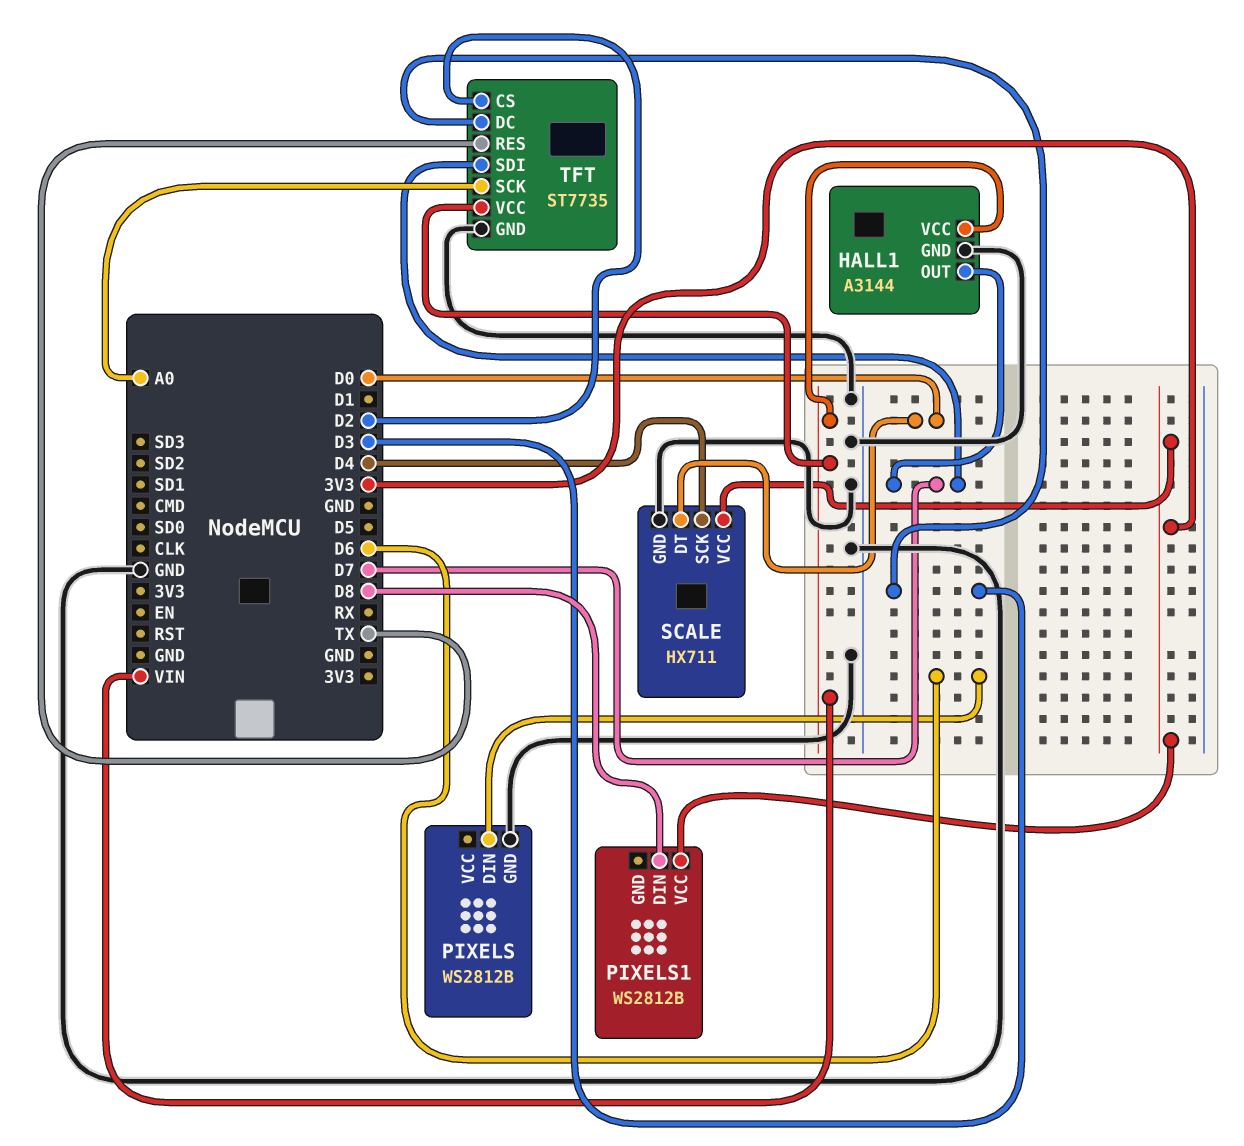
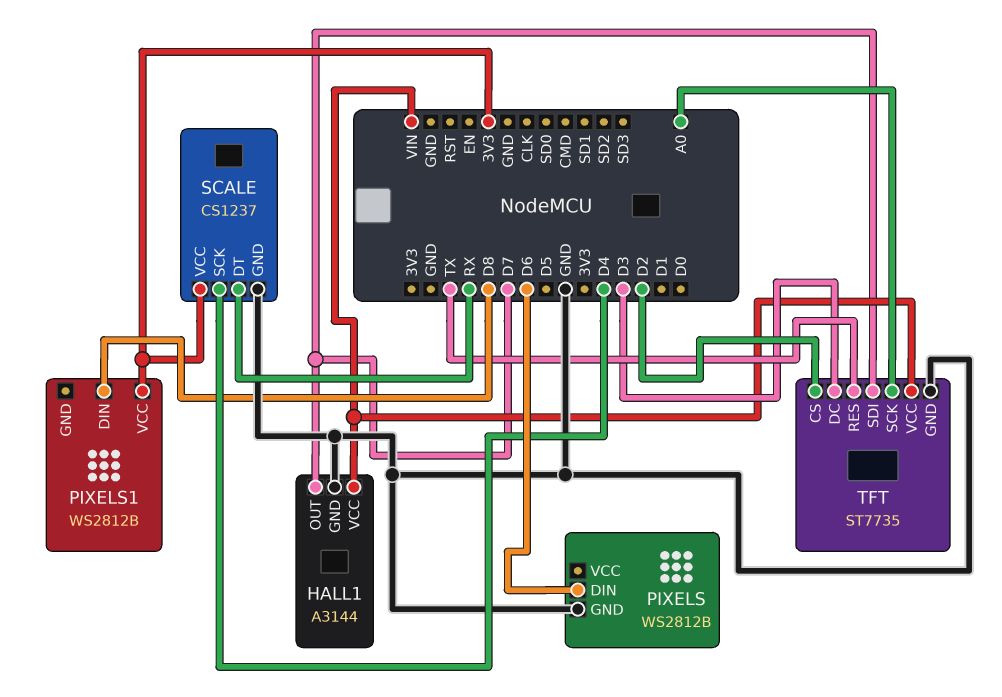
SCALE: HX711 -> CS1237
SCALE pin DT: D0 -> RX

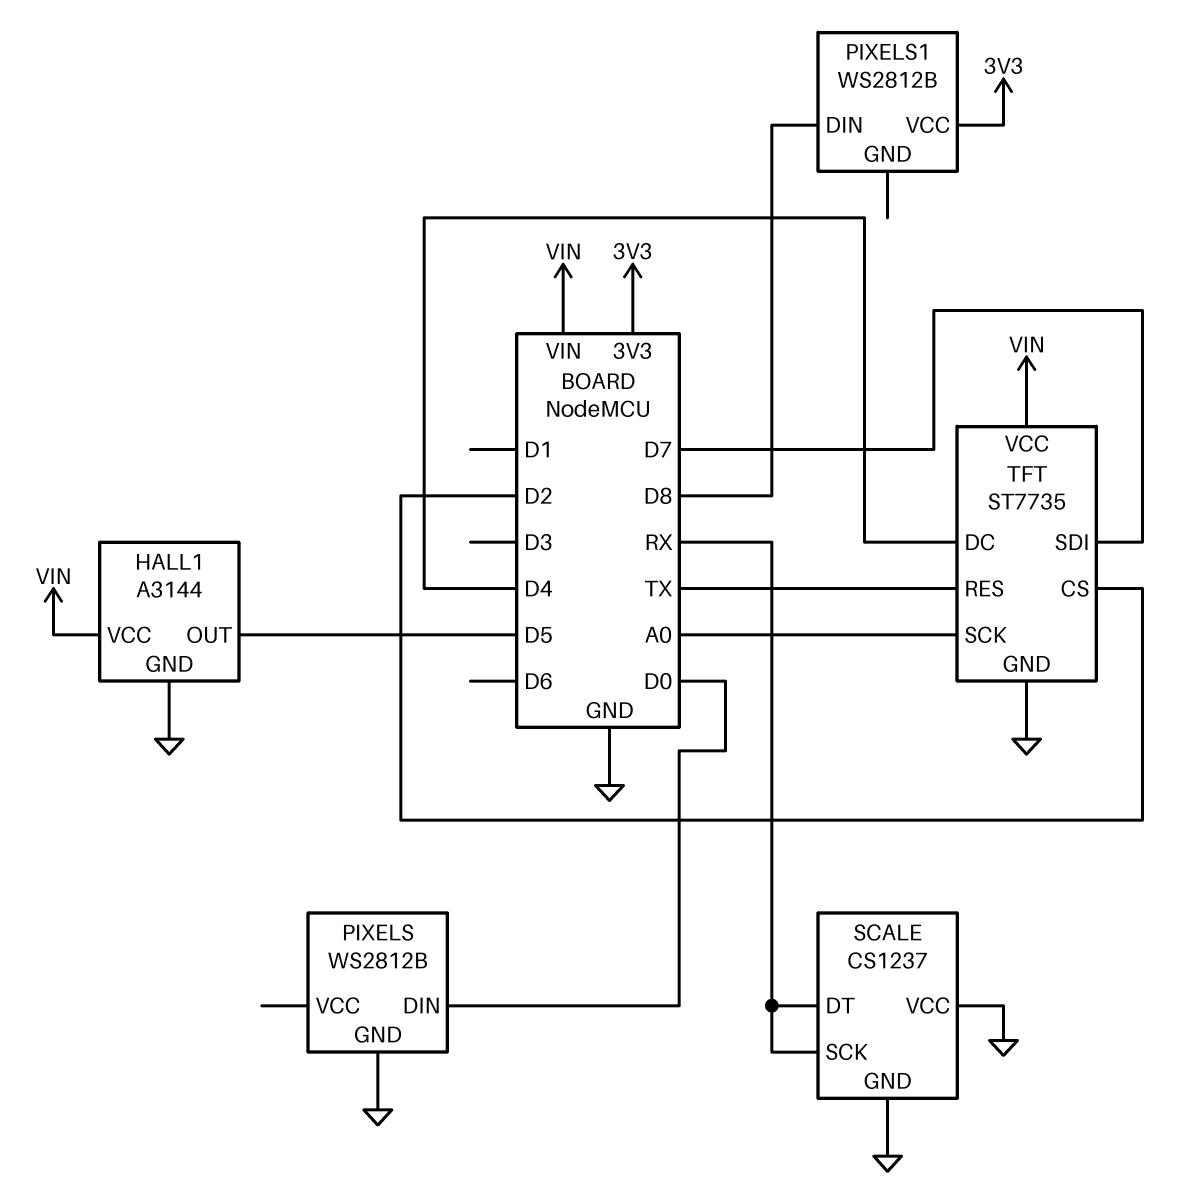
HALL1 pin OUT: D7 -> D5
PIXELS pin DIN: D6 -> D0
SCALE pin SCK: D4 -> RX
SCALE pin VCC: 3V3 -> GND
TFT pin DC: D3 -> D4

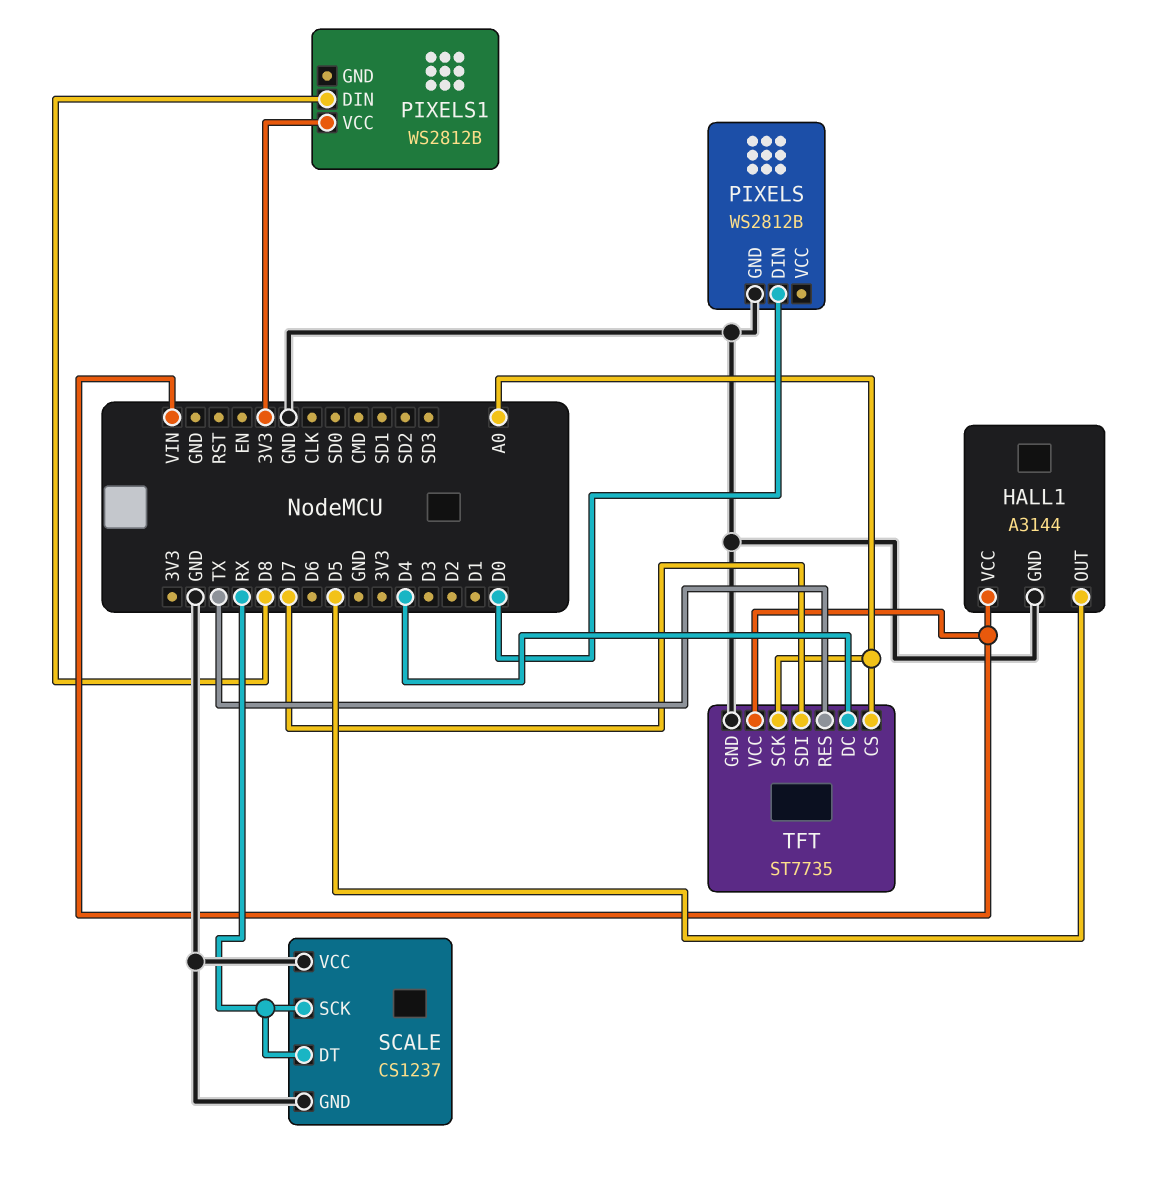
TFT pin CS: D2 -> A0

